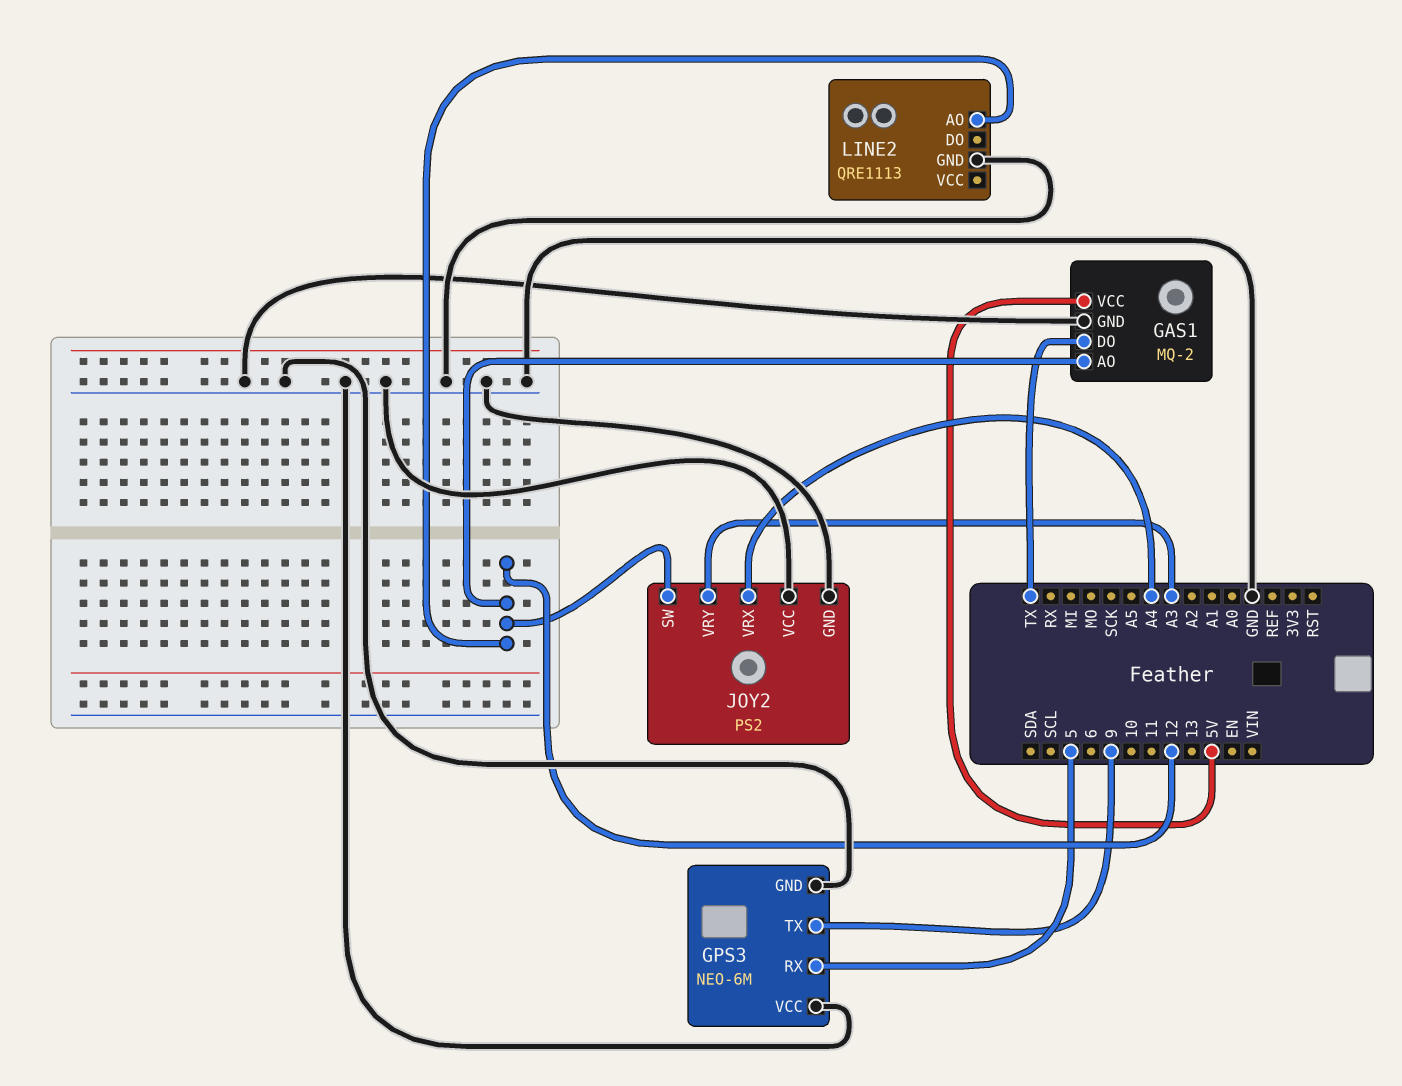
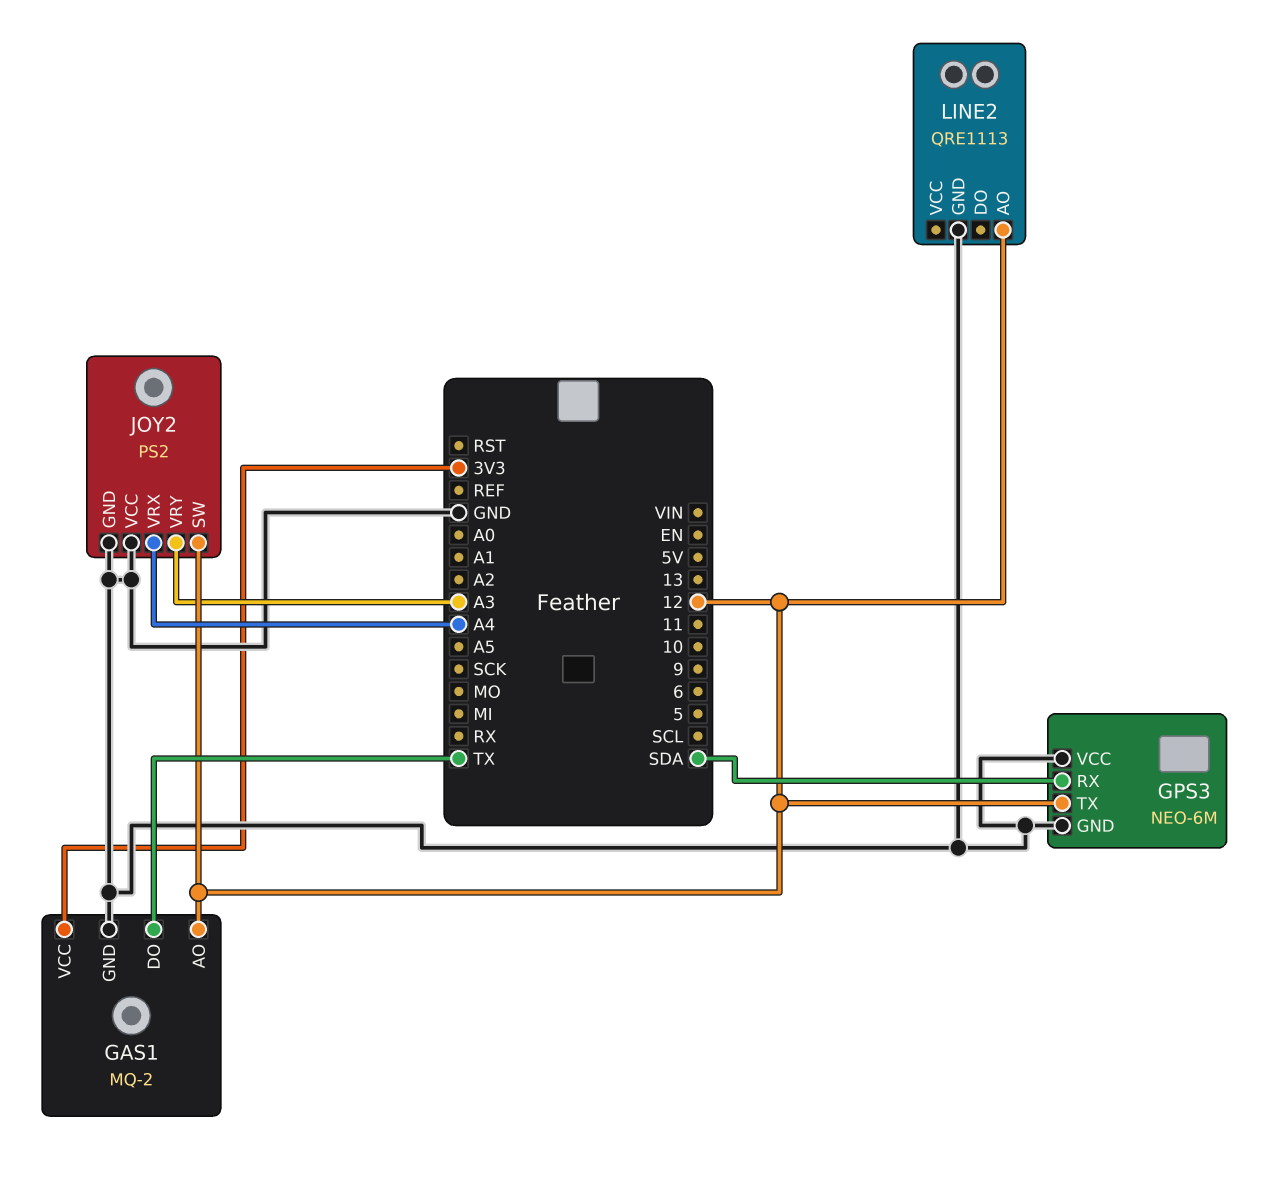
GAS1 pin VCC: 5V -> 3V3
GPS3 pin RX: 5 -> SDA
GPS3 pin TX: 9 -> 12

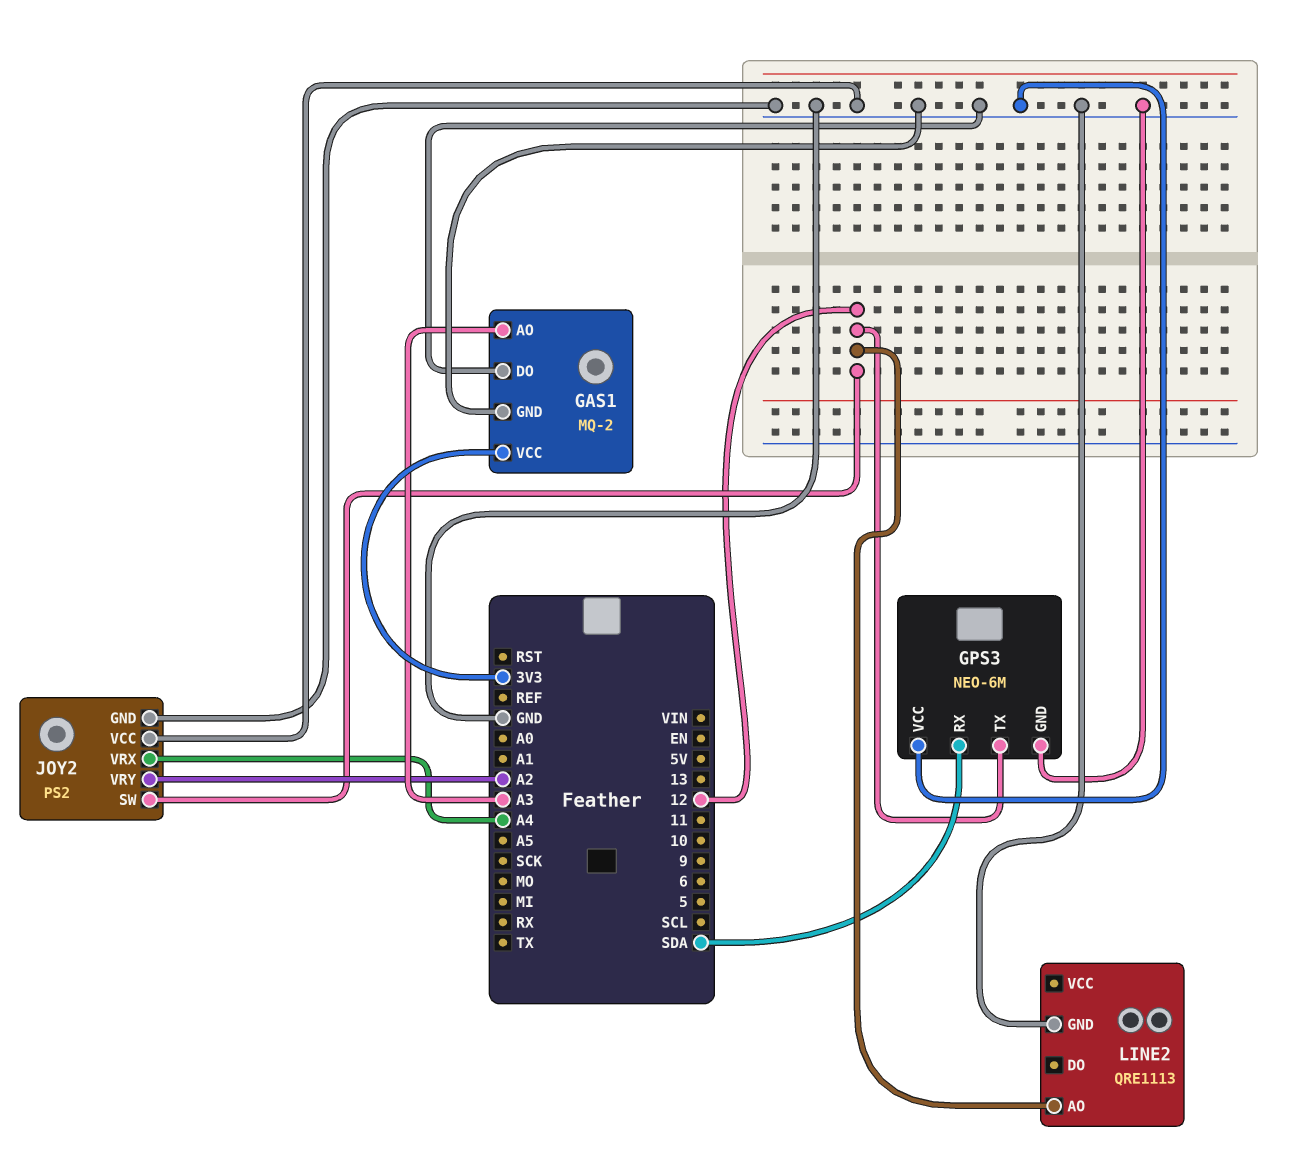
GAS1 pin AO: 12 -> A3
GAS1 pin DO: TX -> GND
JOY2 pin VRY: A3 -> A2

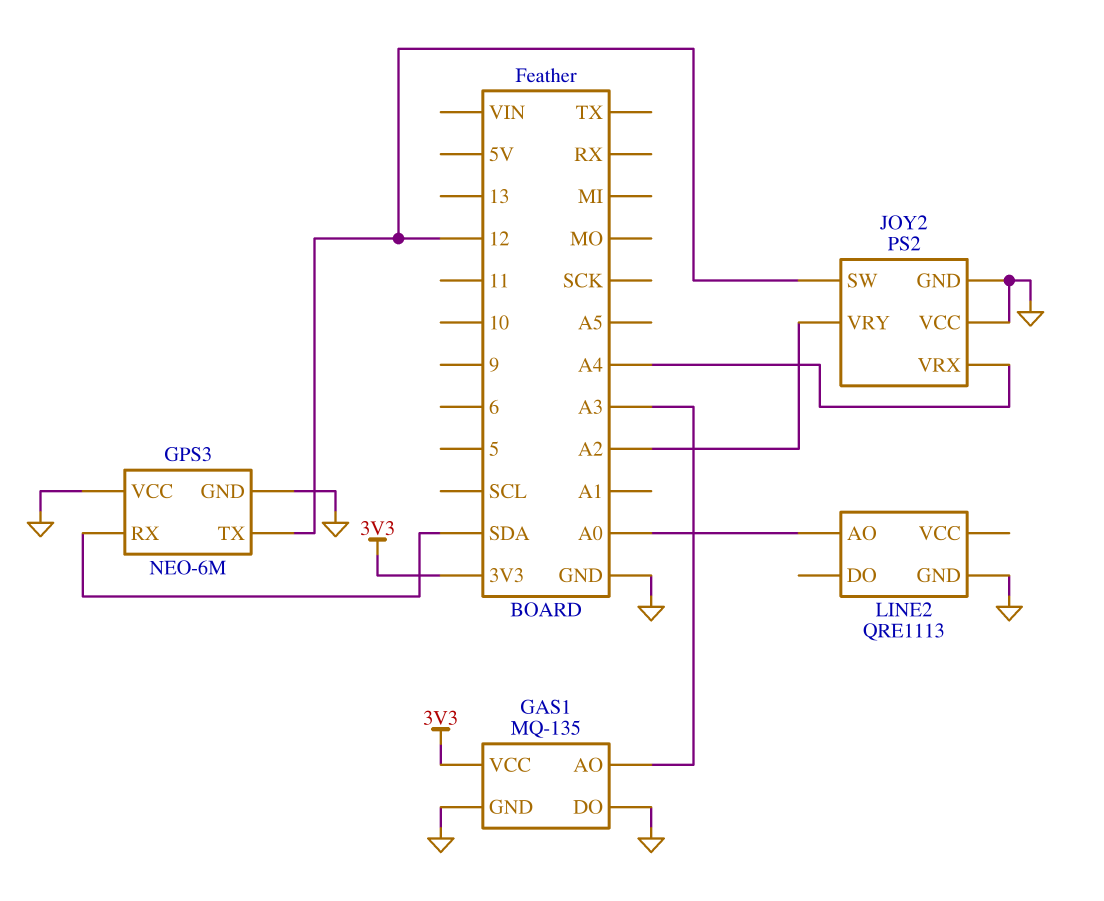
GAS1: MQ-2 -> MQ-135
LINE2 pin AO: 12 -> A0

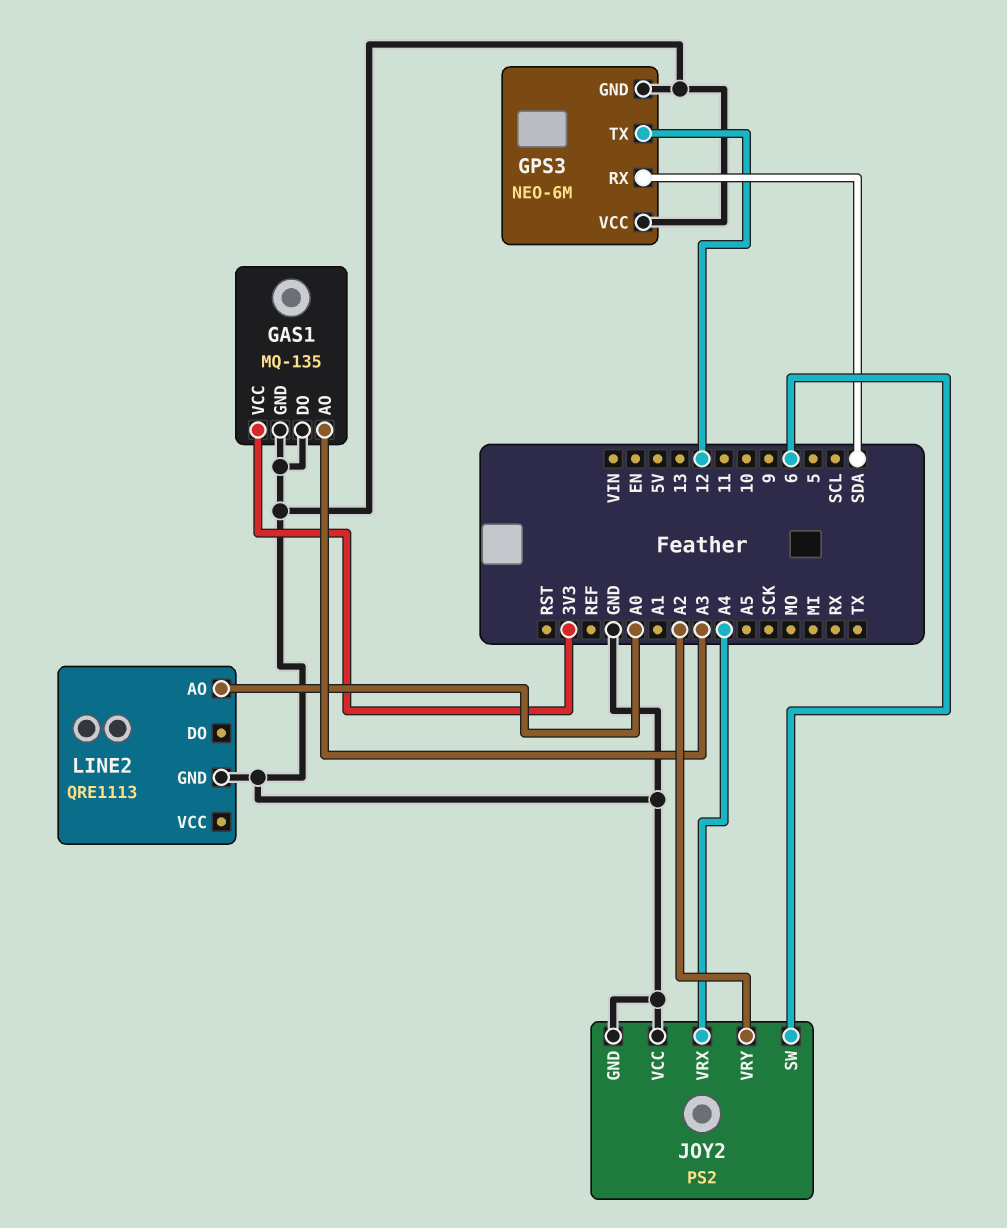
JOY2 pin SW: 12 -> 6

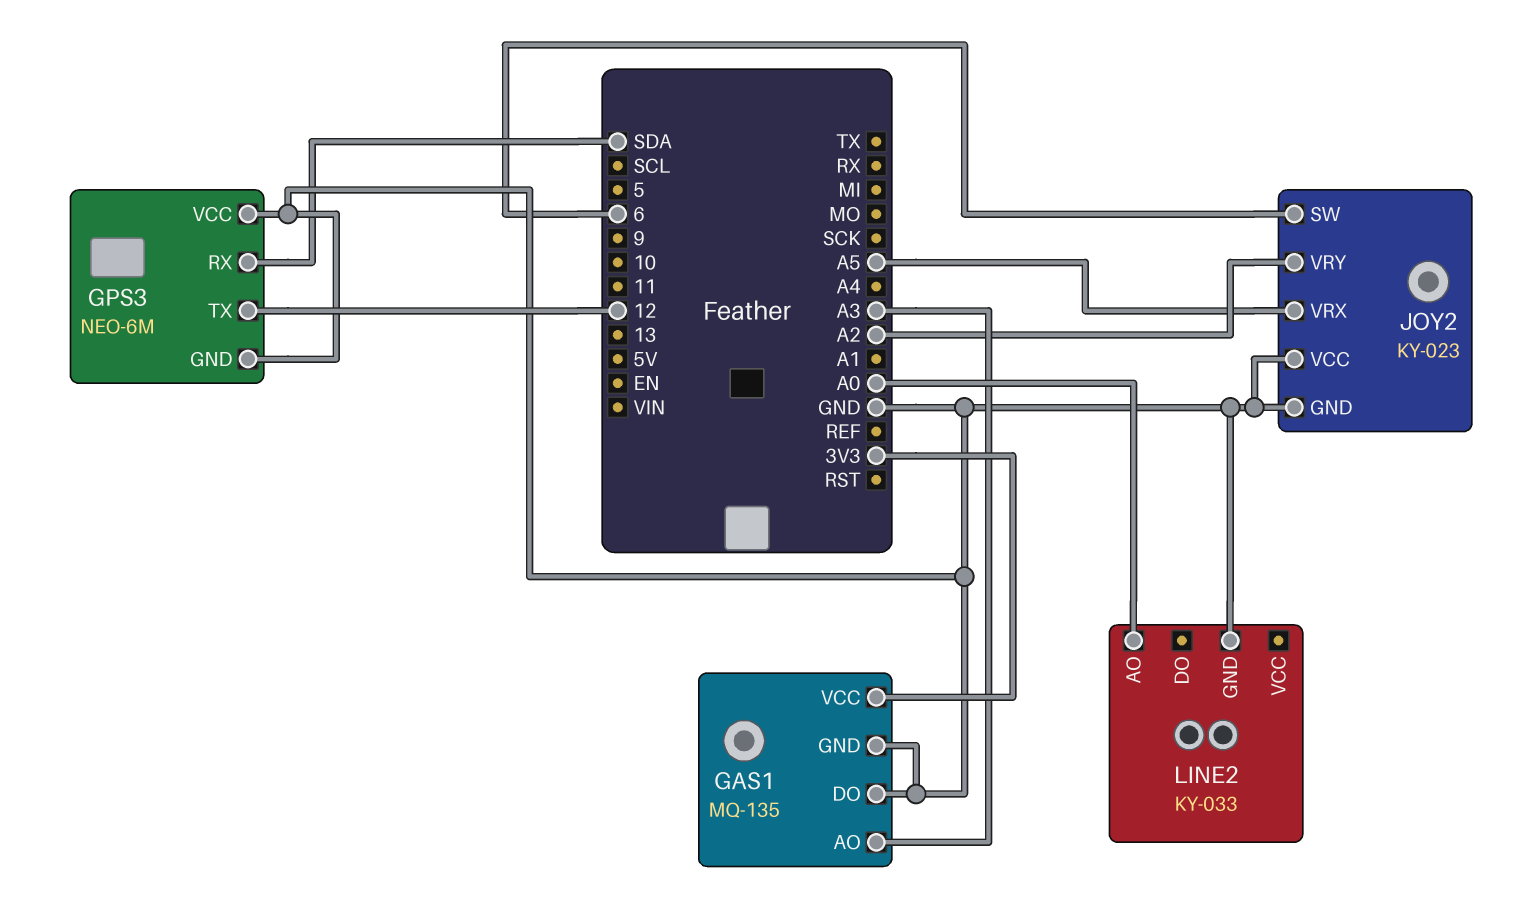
JOY2: PS2 -> KY-023
JOY2 pin VRX: A4 -> A5
LINE2: QRE1113 -> KY-033

